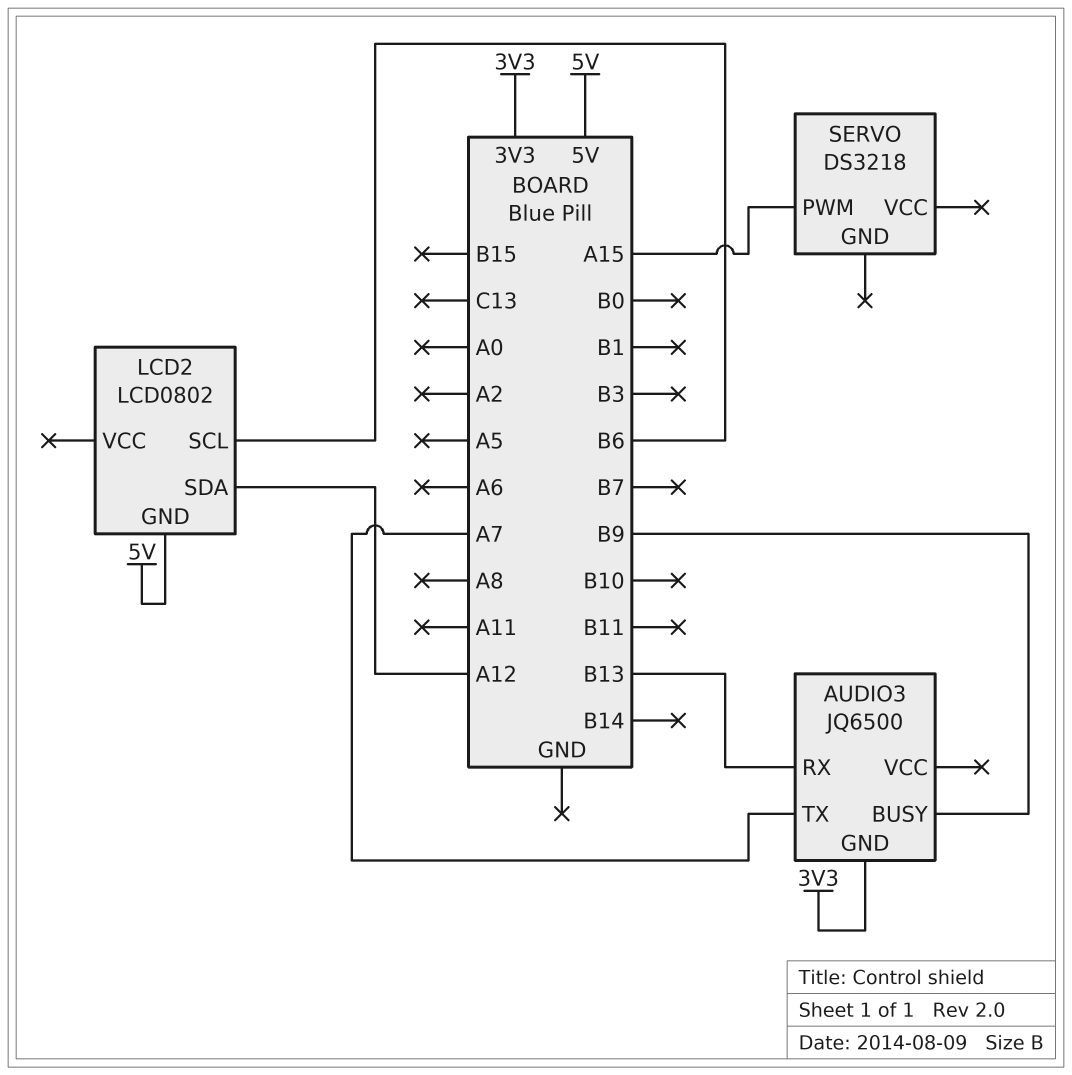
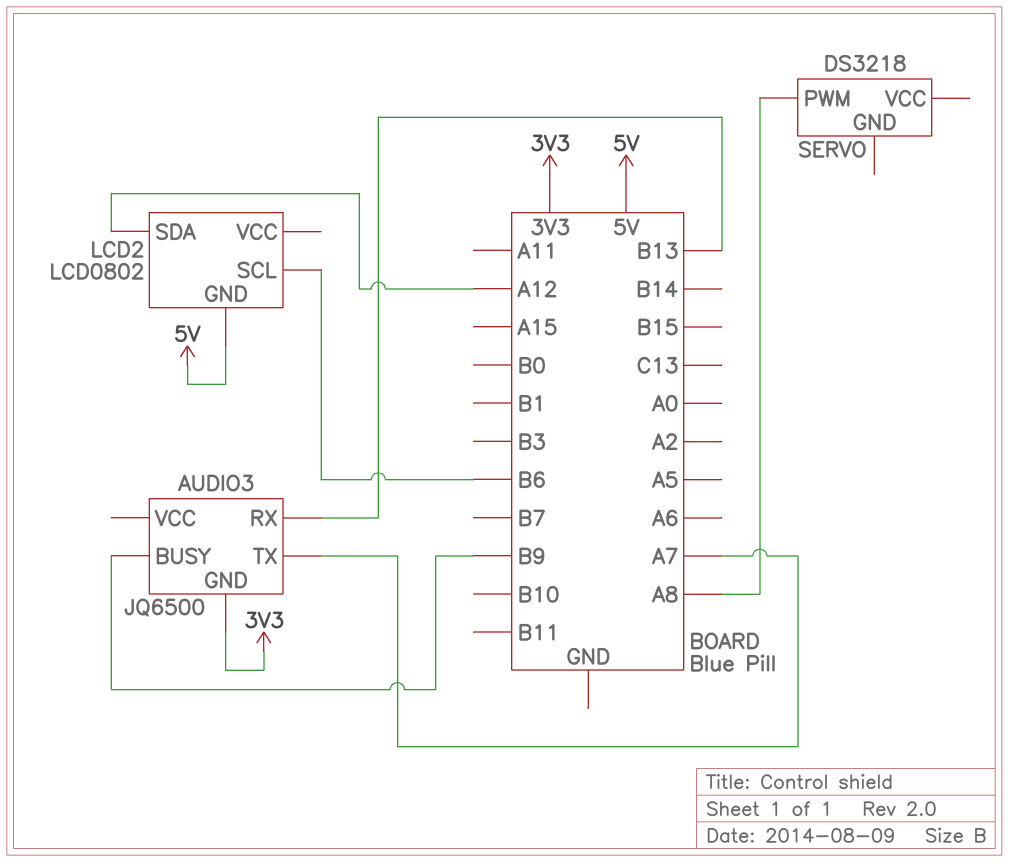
SERVO pin PWM: A15 -> A8

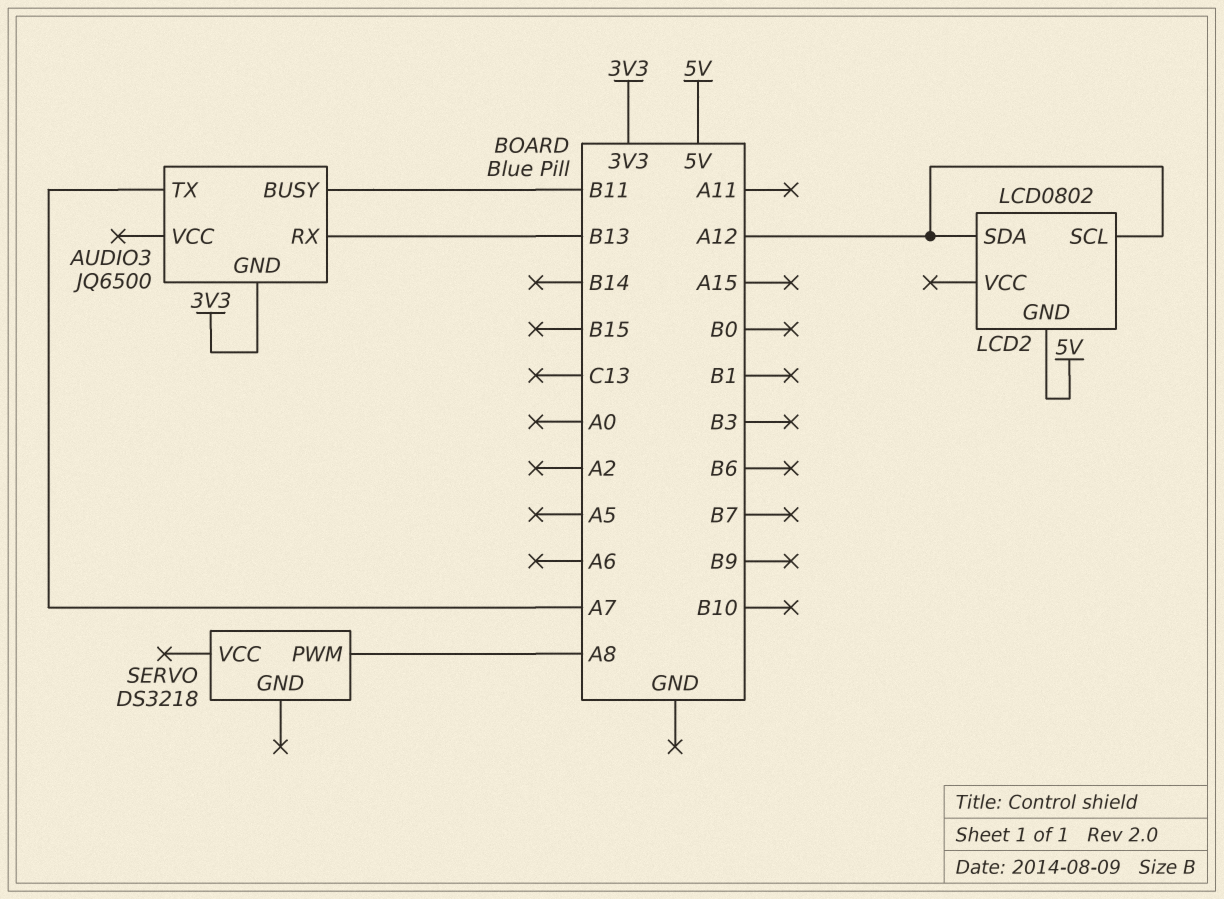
AUDIO3 pin BUSY: B9 -> B11
LCD2 pin SCL: B6 -> A12

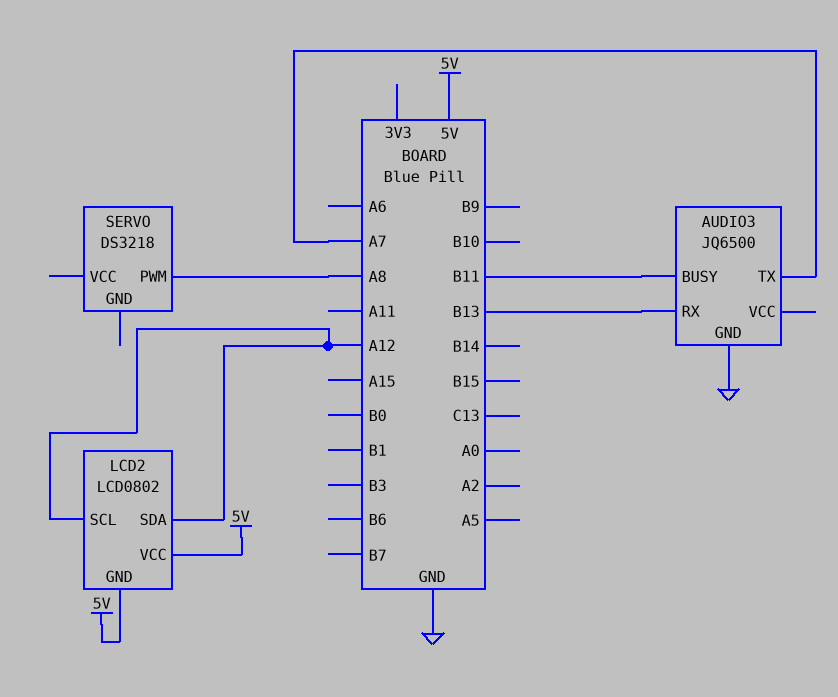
AUDIO3 pin GND: 3V3 -> GND
LCD2 pin VCC: none -> 5V

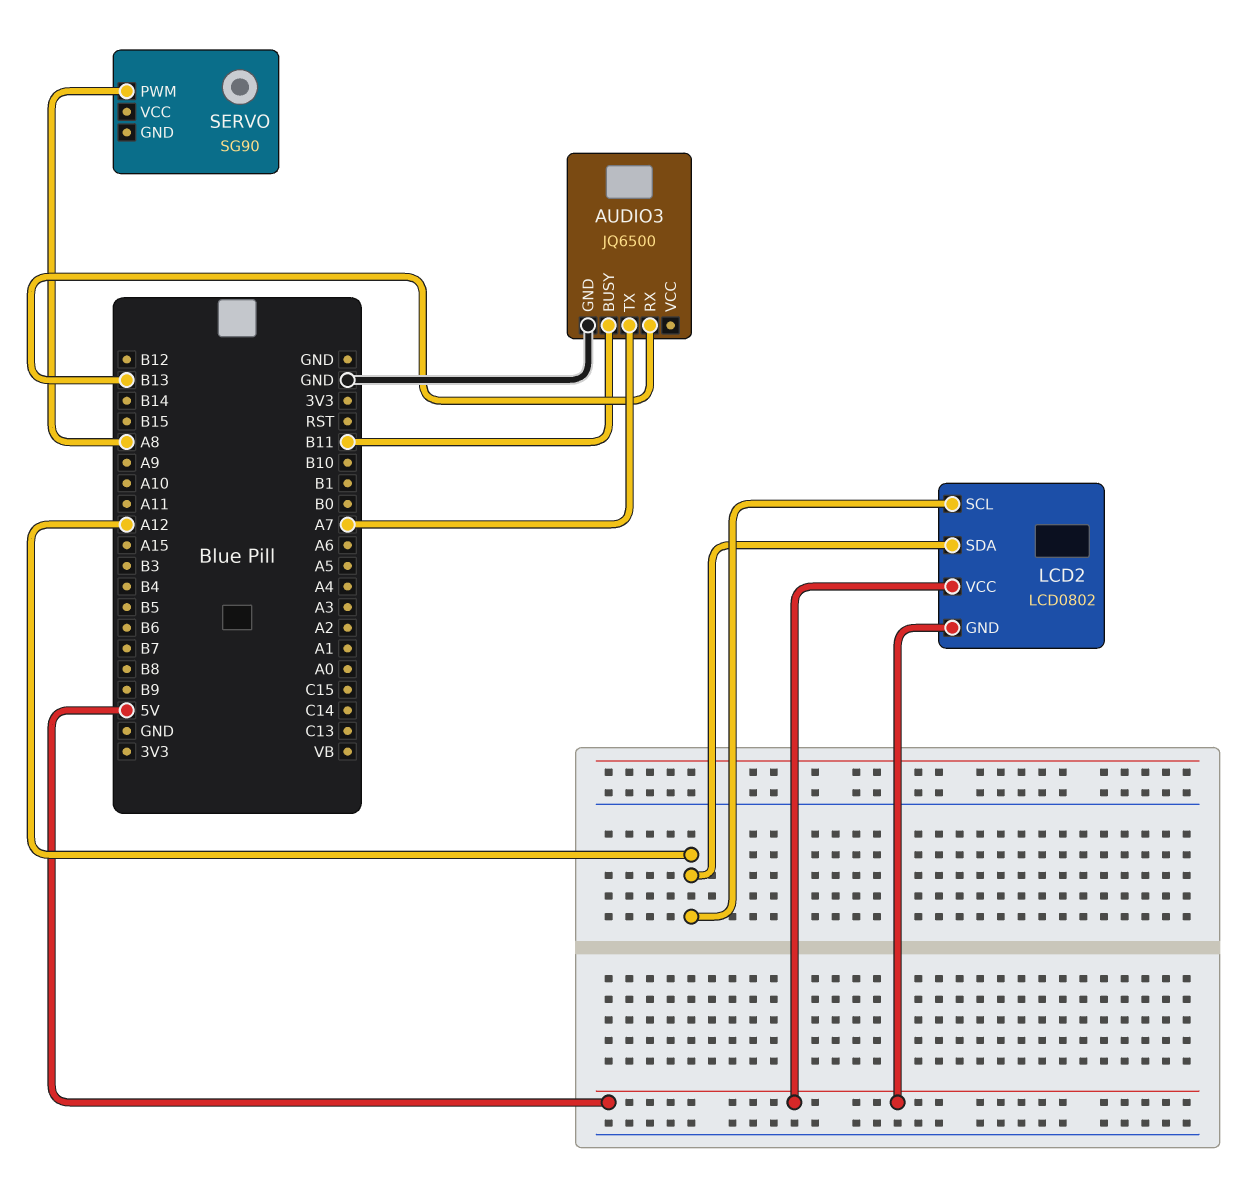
SERVO: DS3218 -> SG90

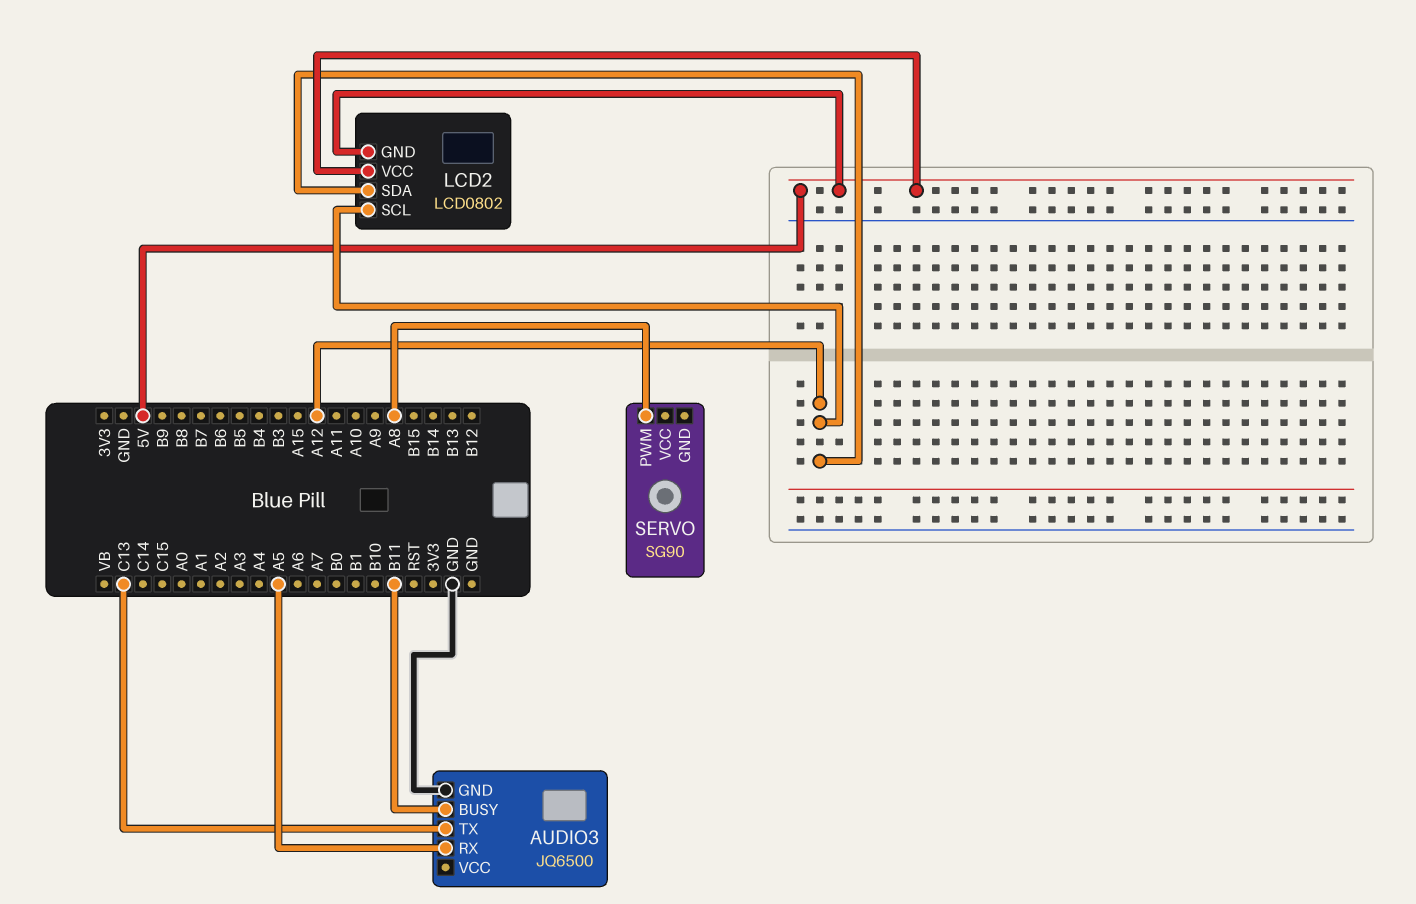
AUDIO3 pin RX: B13 -> A5
AUDIO3 pin TX: A7 -> C13

